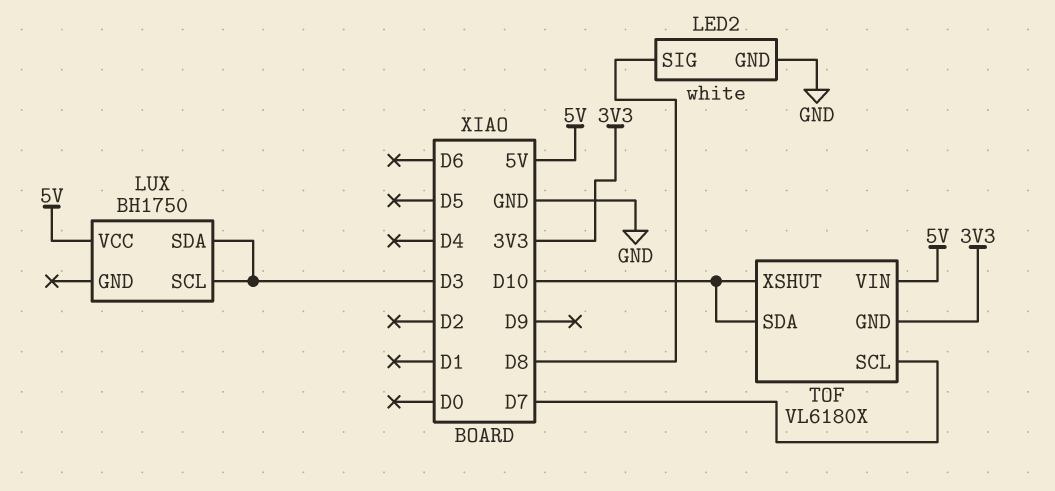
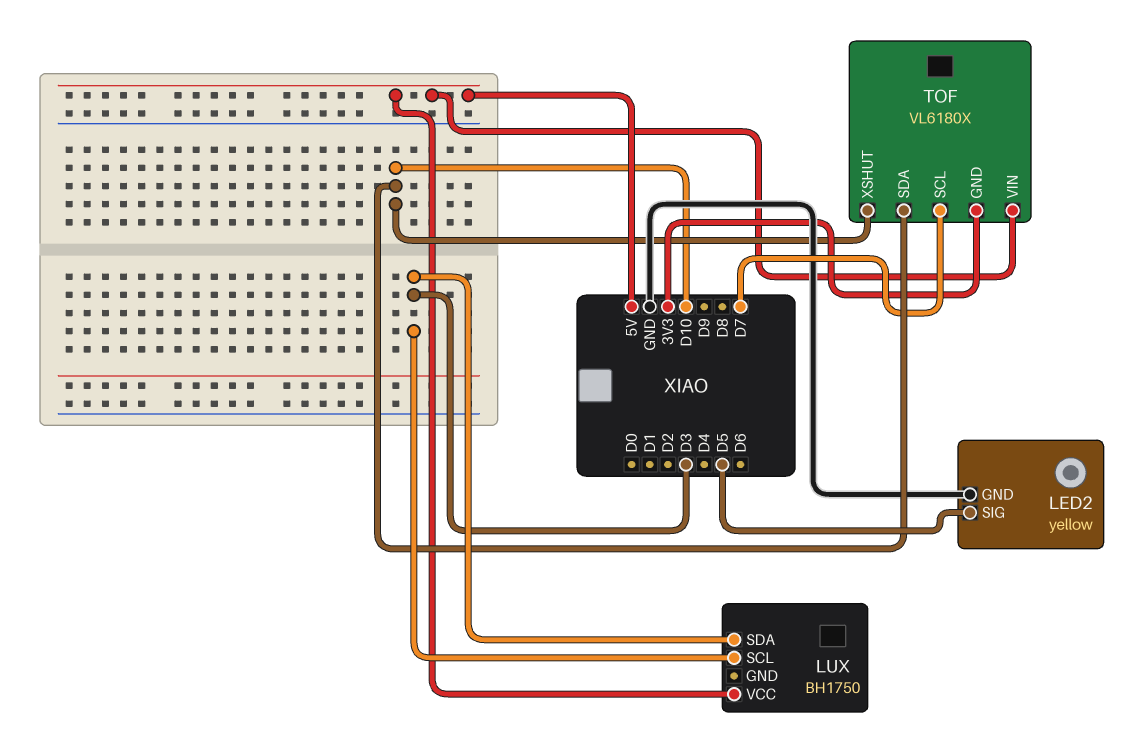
LED2: white -> yellow
LED2 pin SIG: D8 -> D5

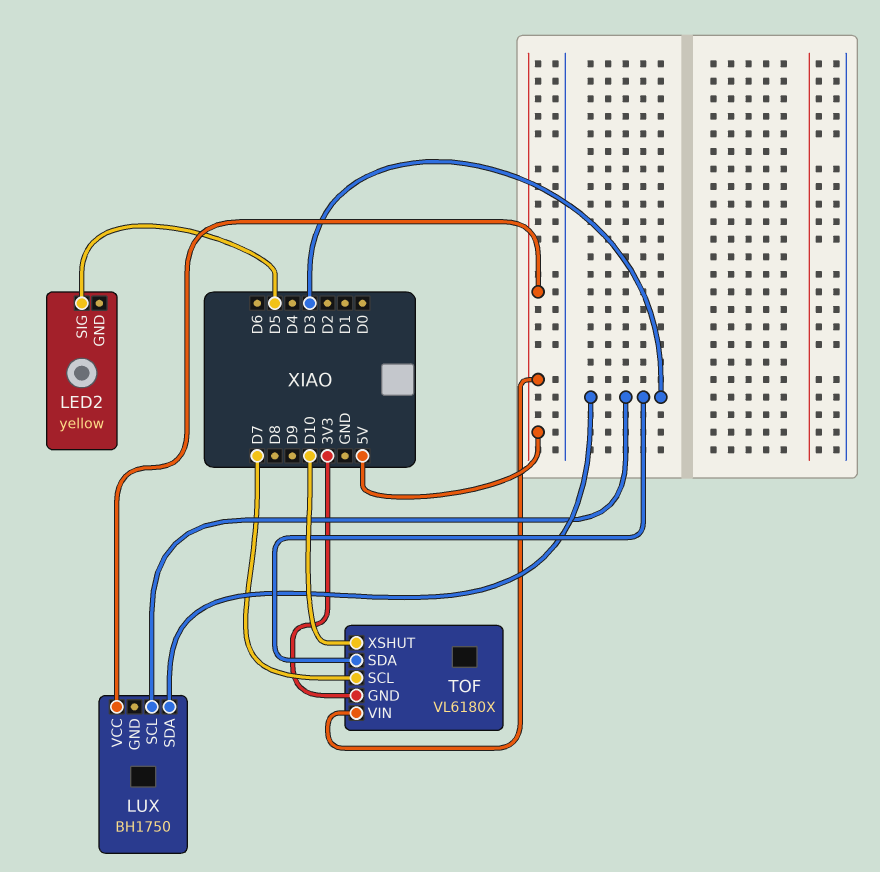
LED2 pin GND: GND -> none
TOF pin SDA: D10 -> D3

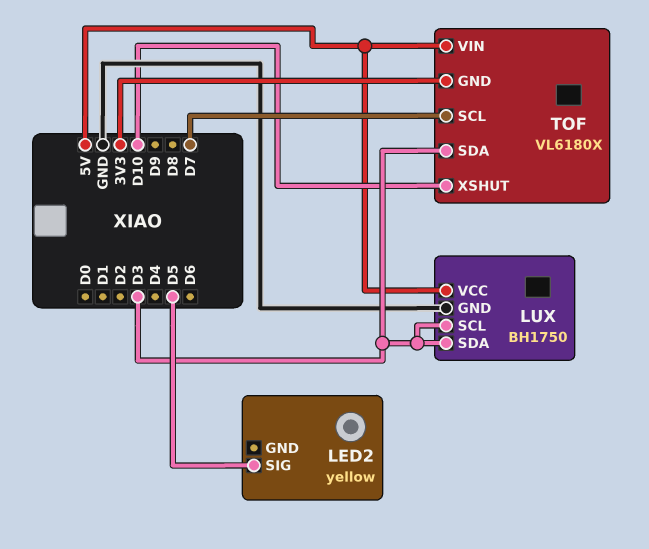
LUX pin GND: none -> GND

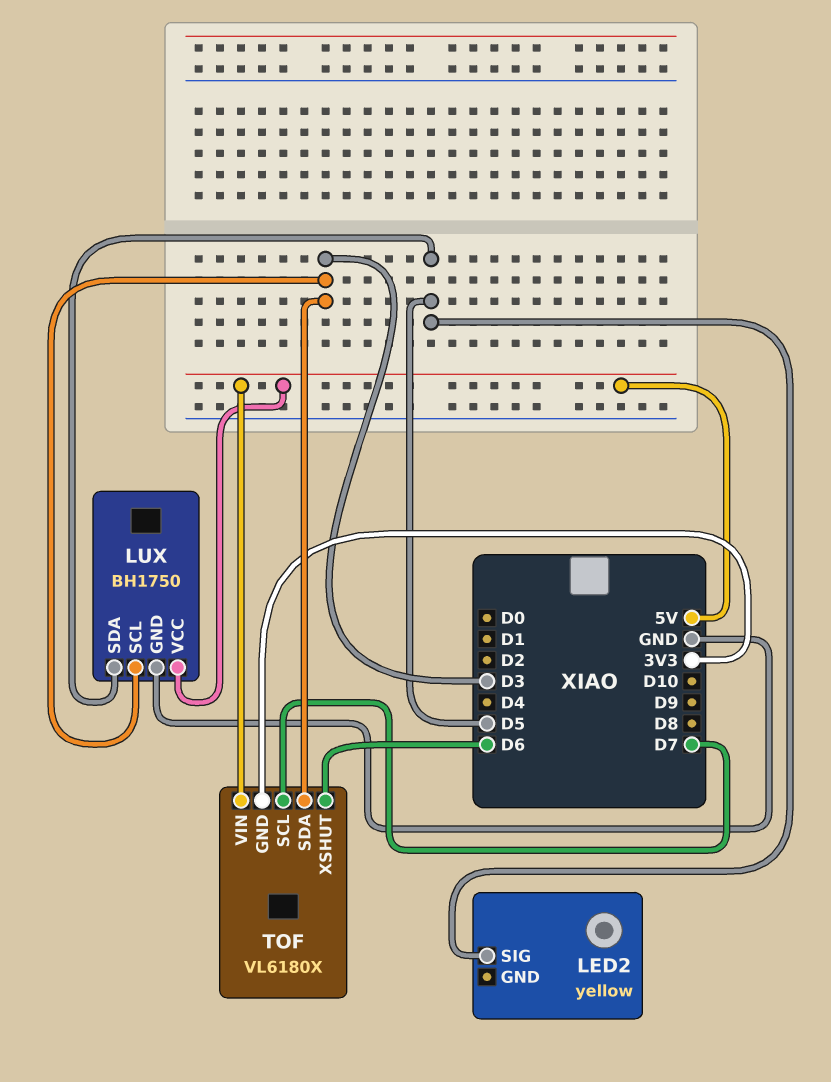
LUX pin SDA: D3 -> D5
TOF pin XSHUT: D10 -> D6

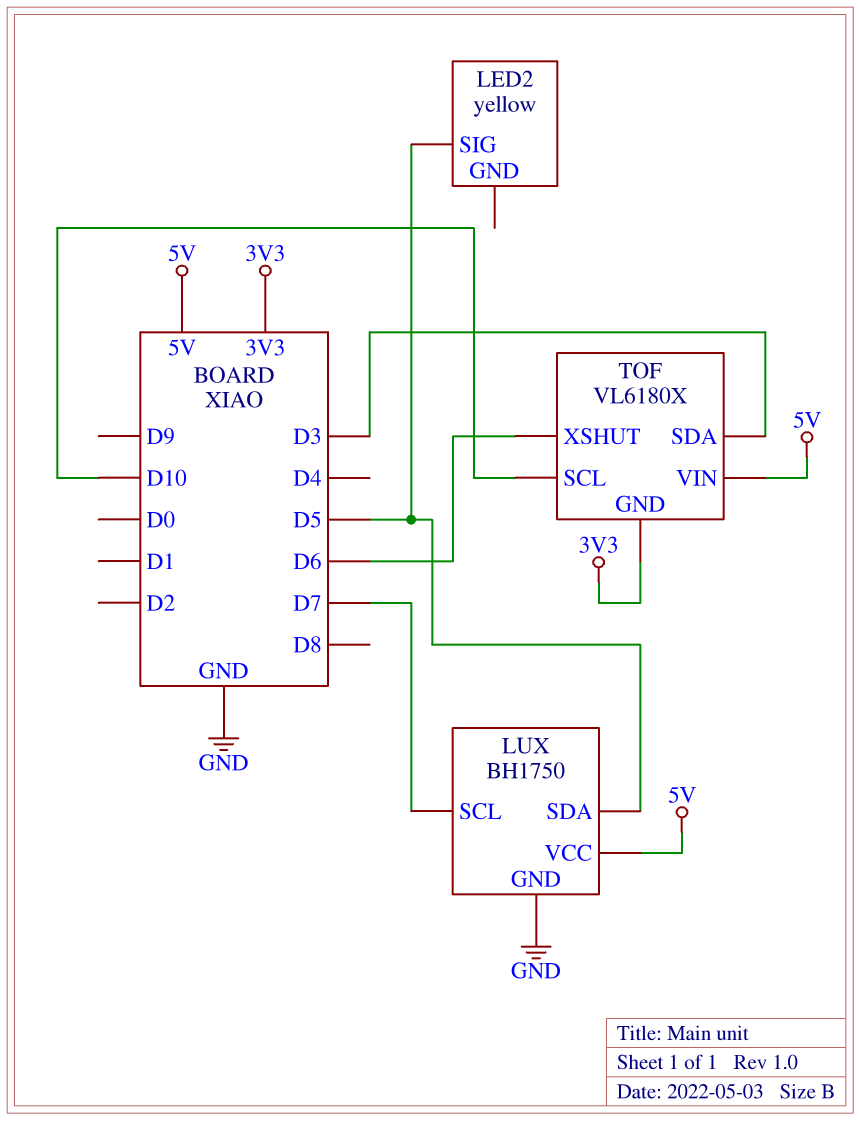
LUX pin SCL: D3 -> D7
TOF pin SCL: D7 -> D10

